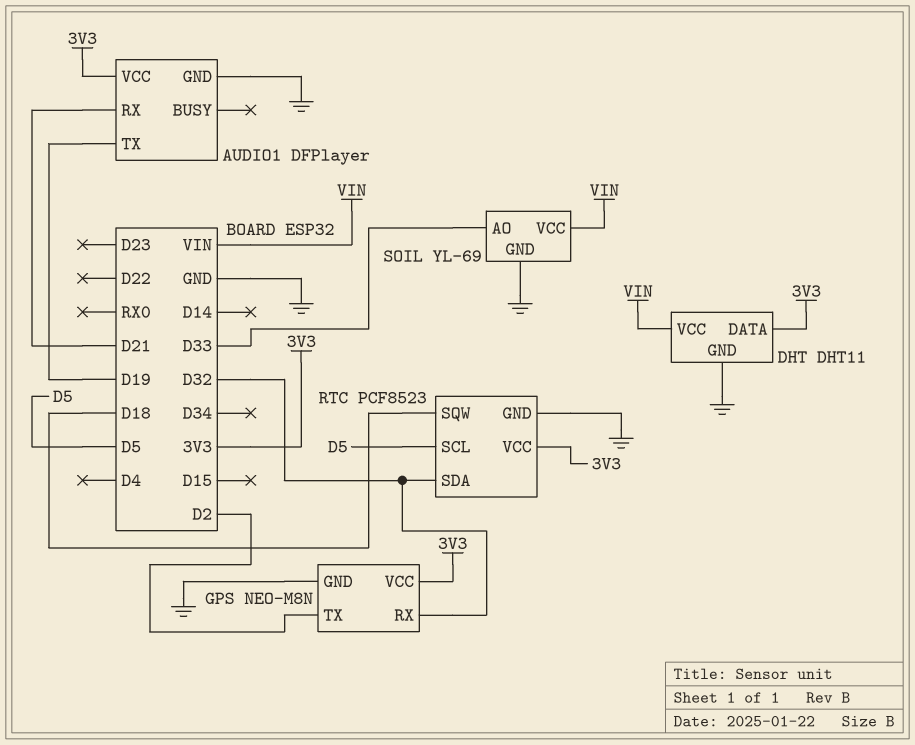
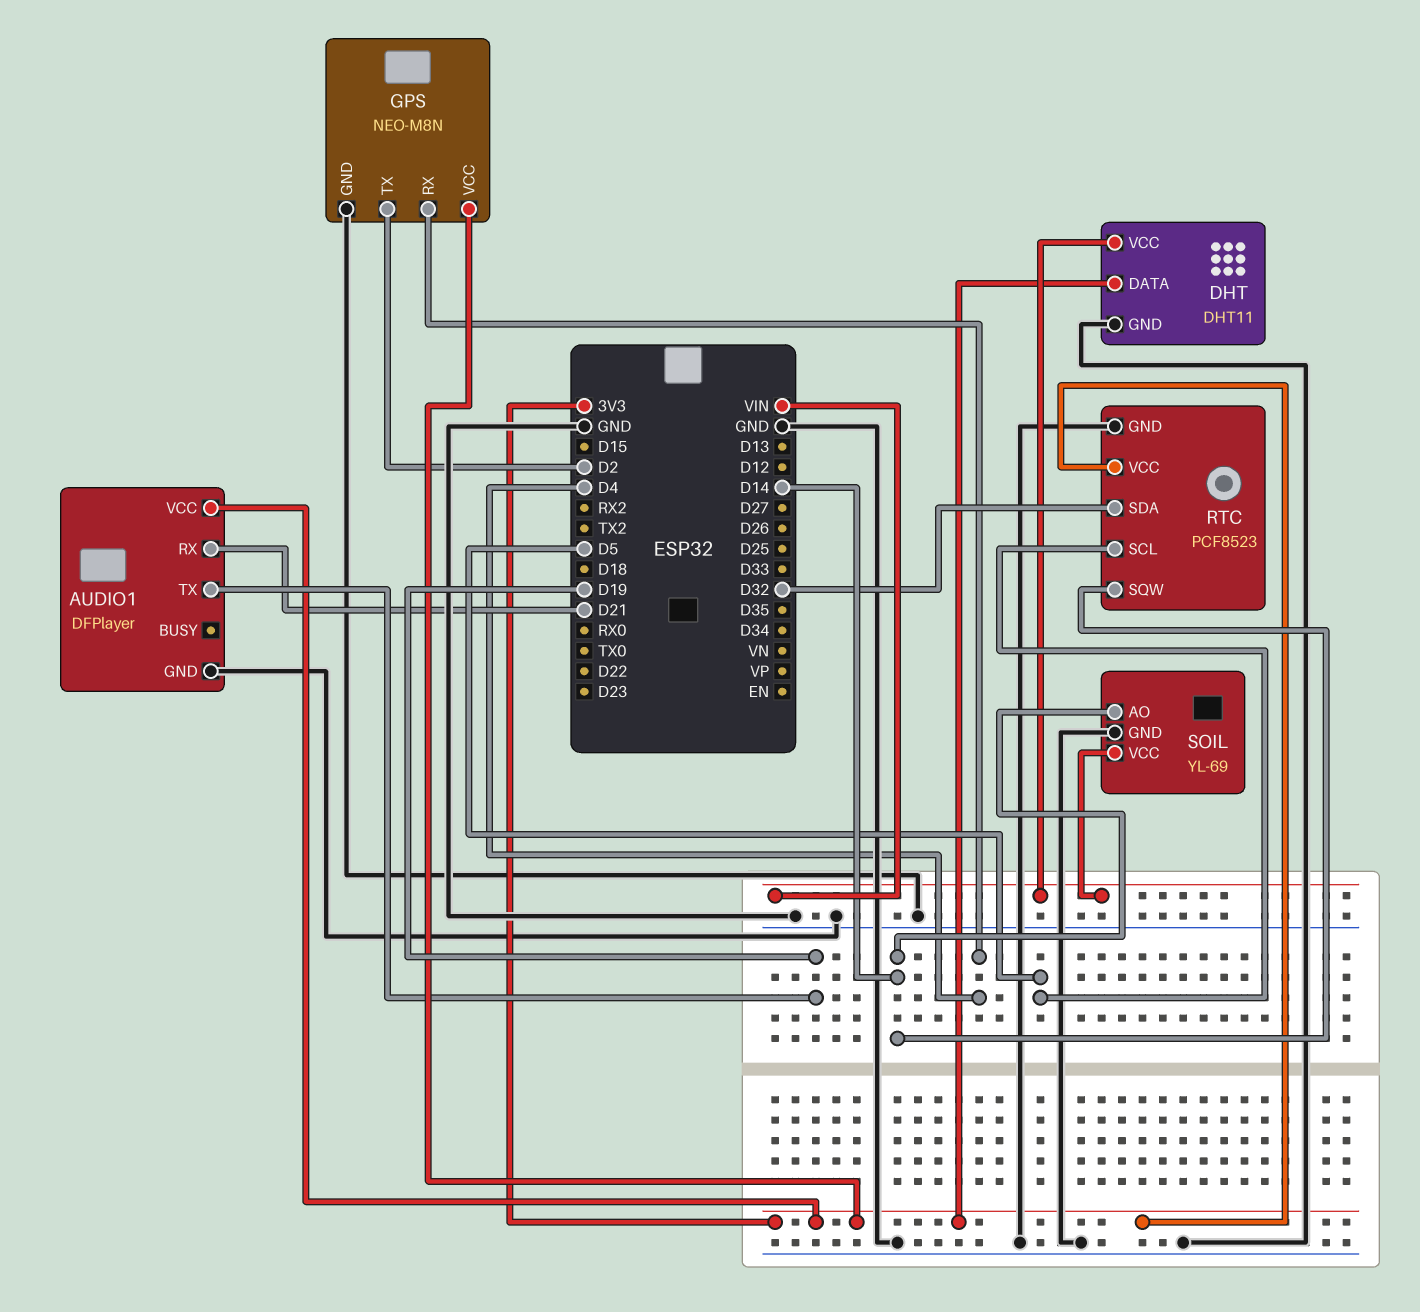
GPS pin RX: D32 -> D4
RTC pin SQW: D18 -> D14
SOIL pin AO: D33 -> D14

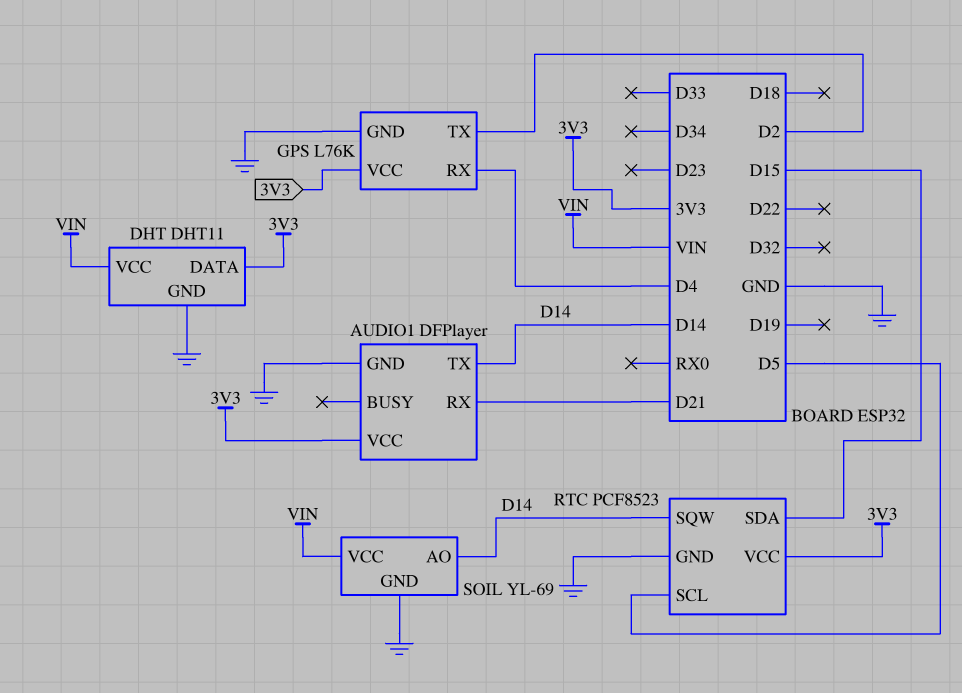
AUDIO1 pin TX: D19 -> D14
GPS: NEO-M8N -> L76K
RTC pin SDA: D32 -> D15

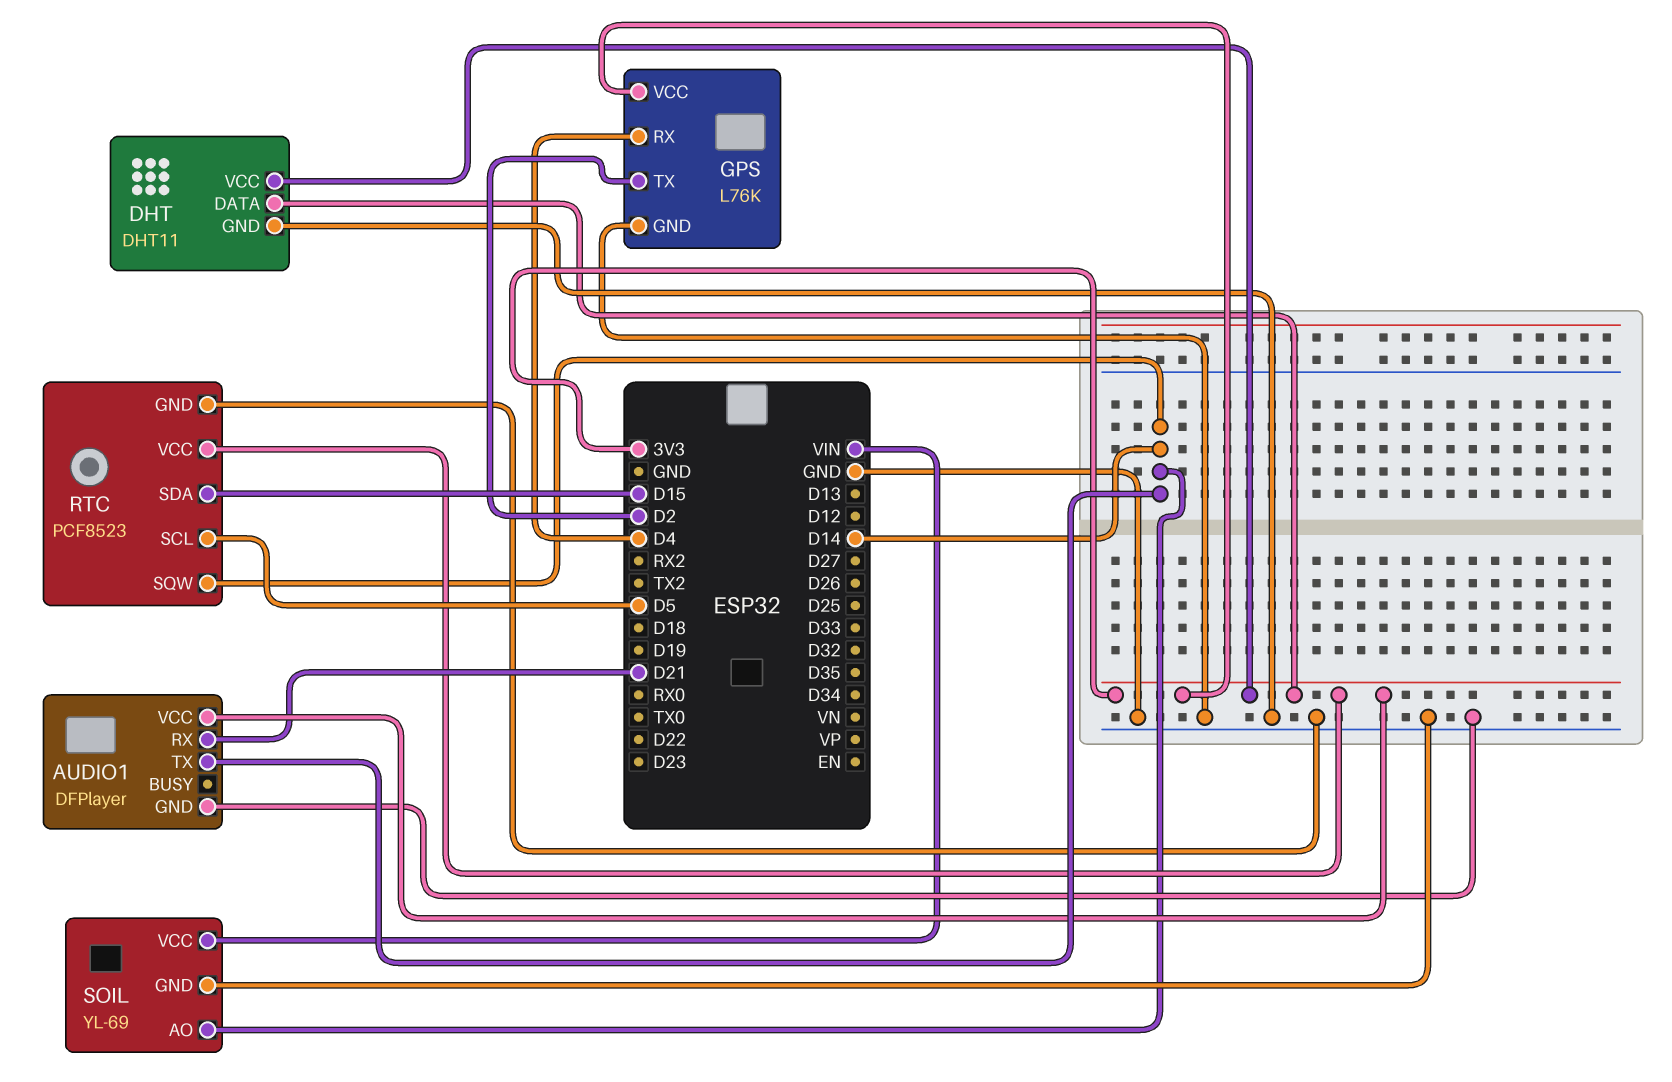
DHT pin VCC: VIN -> 3V3

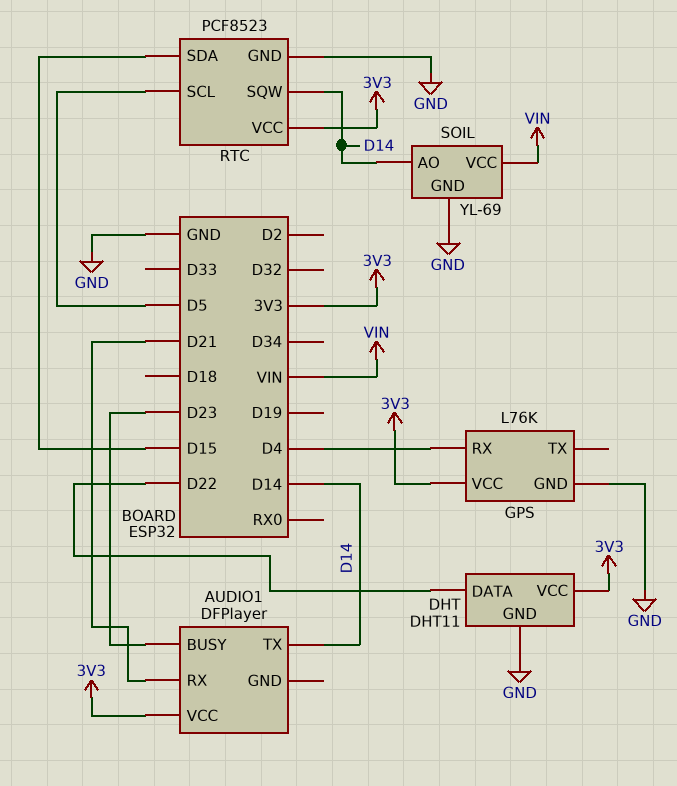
AUDIO1 pin BUSY: none -> D23
AUDIO1 pin GND: GND -> none
DHT pin DATA: 3V3 -> D22
GPS pin TX: D2 -> none

